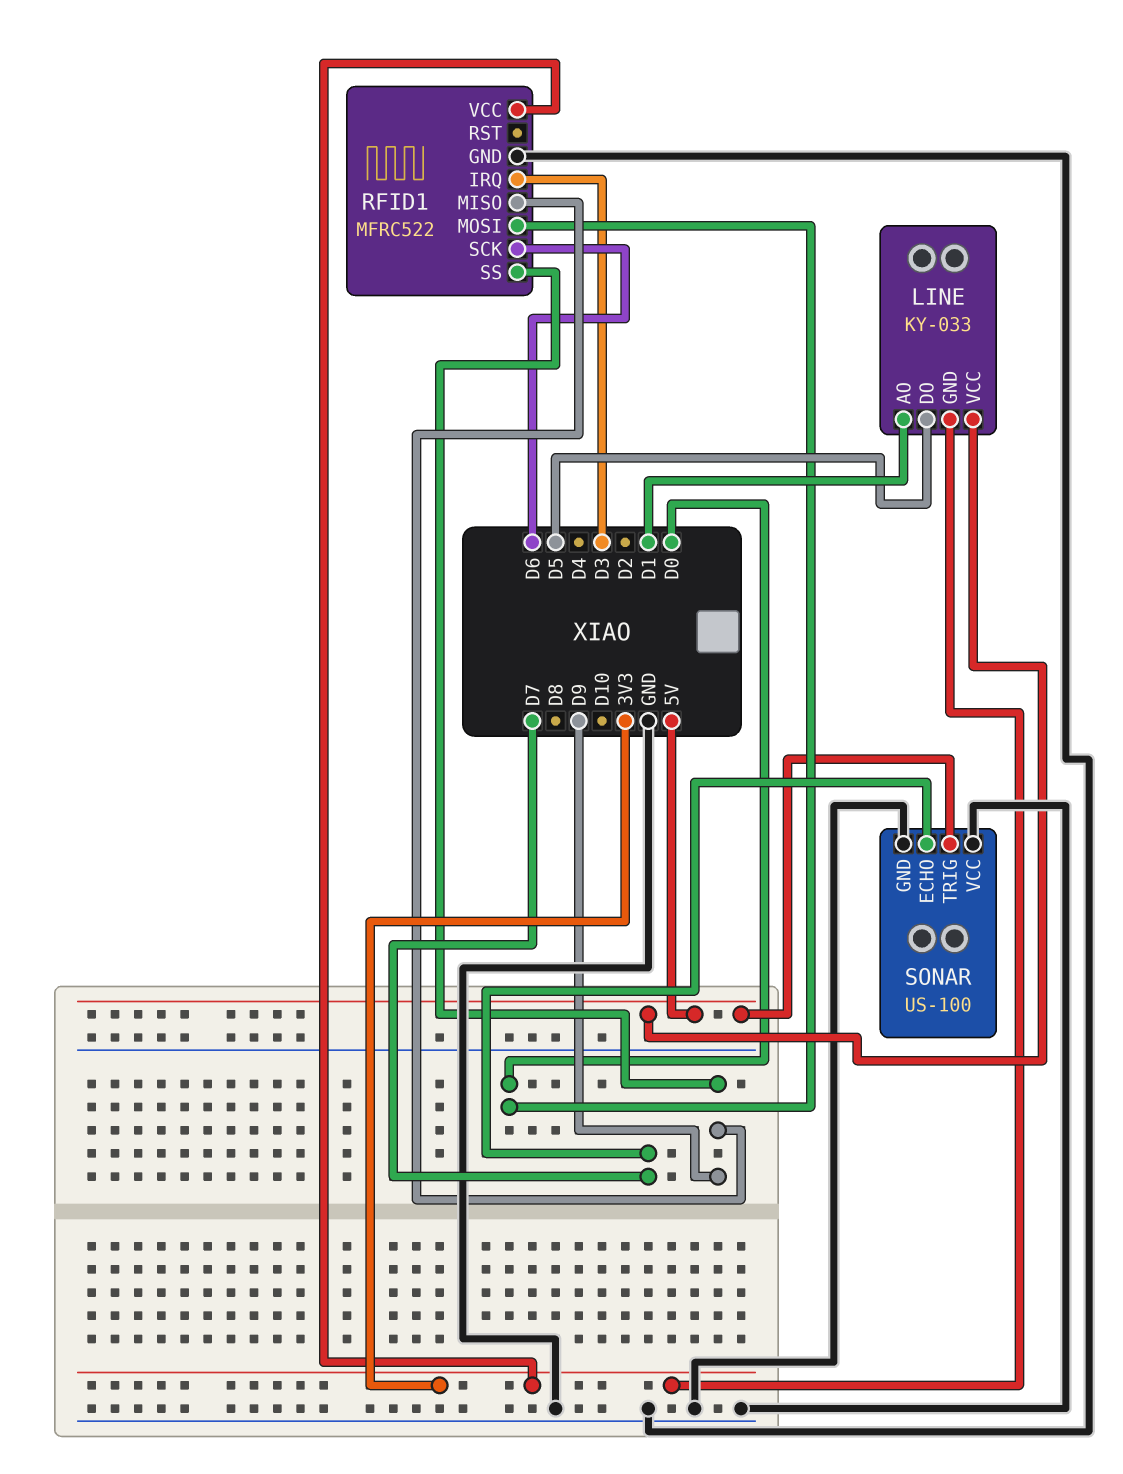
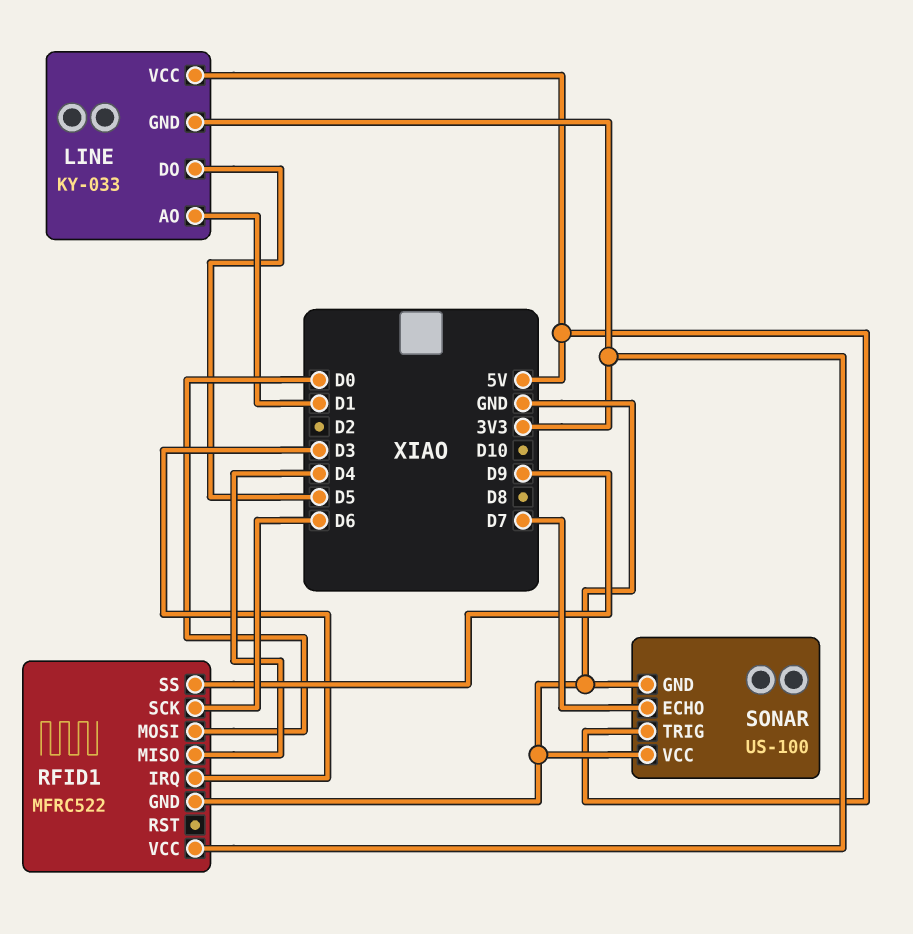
RFID1 pin MISO: D9 -> D4

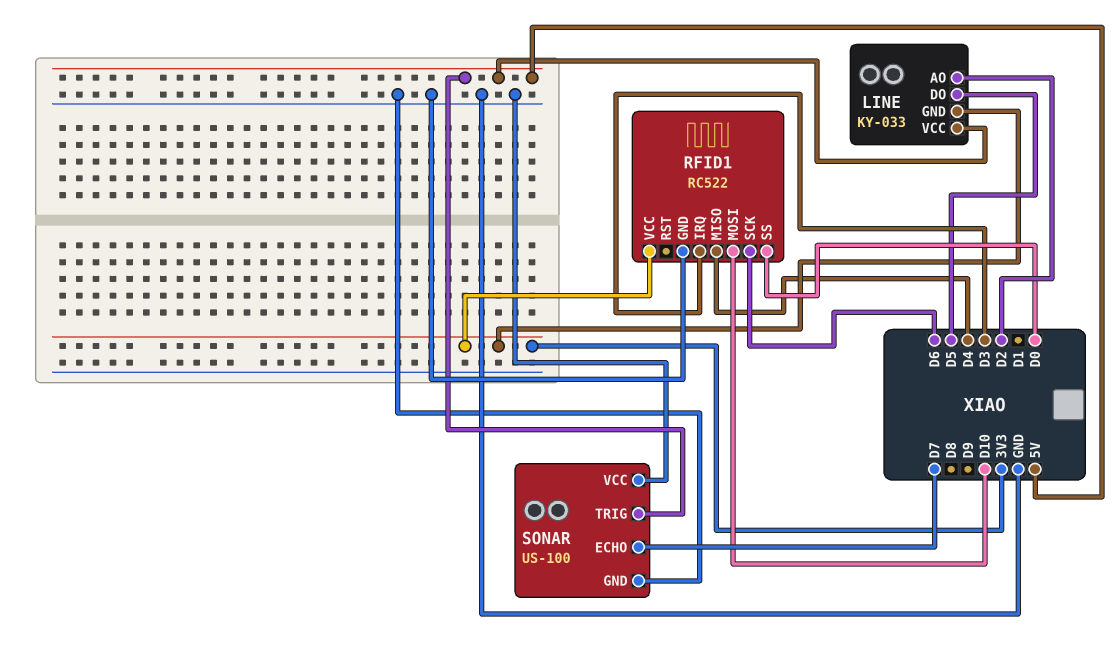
LINE pin AO: D1 -> D2
RFID1: MFRC522 -> RC522
RFID1 pin MOSI: D0 -> D10
RFID1 pin SS: D9 -> D0

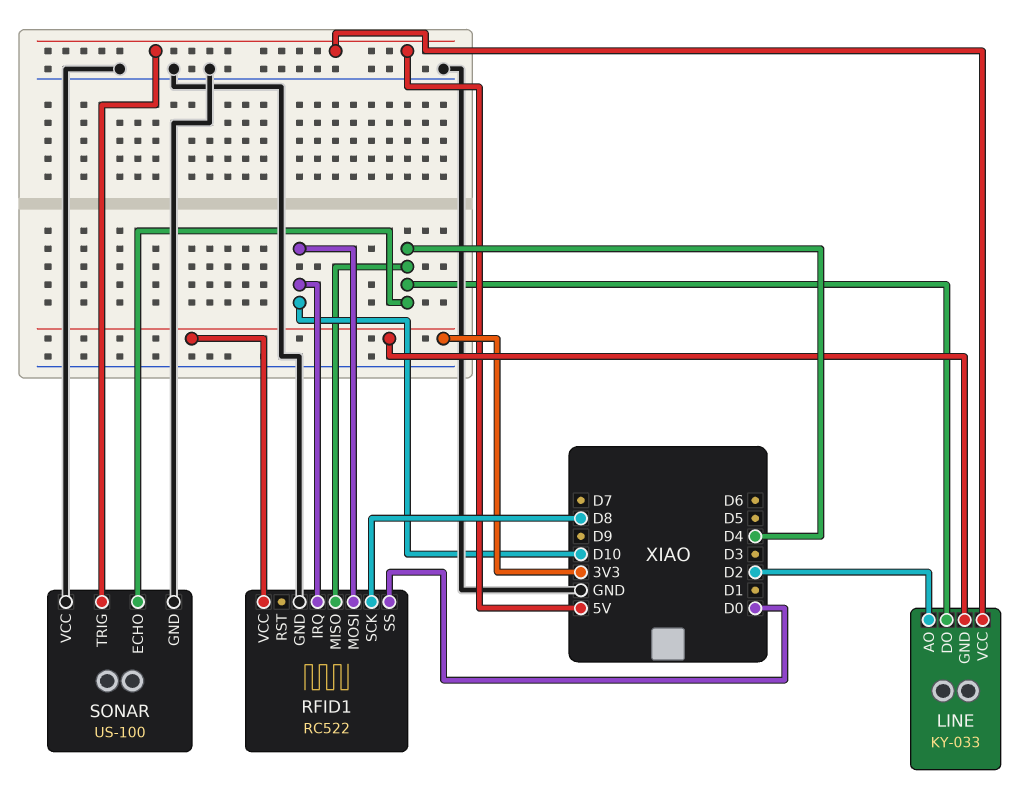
LINE pin DO: D5 -> D4
RFID1 pin IRQ: D3 -> D10
RFID1 pin SCK: D6 -> D8
SONAR pin ECHO: D7 -> D4

